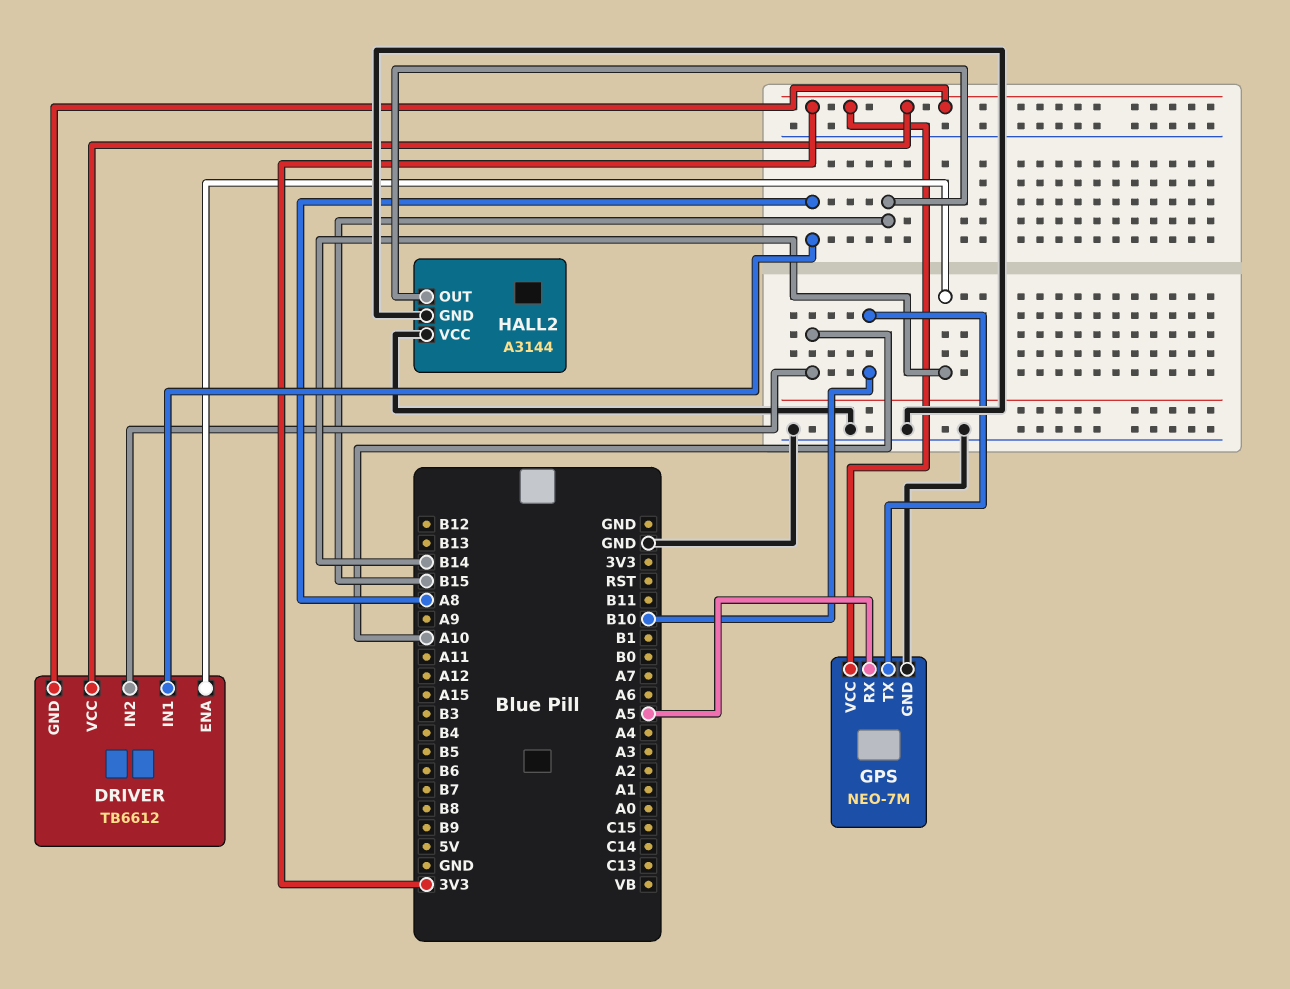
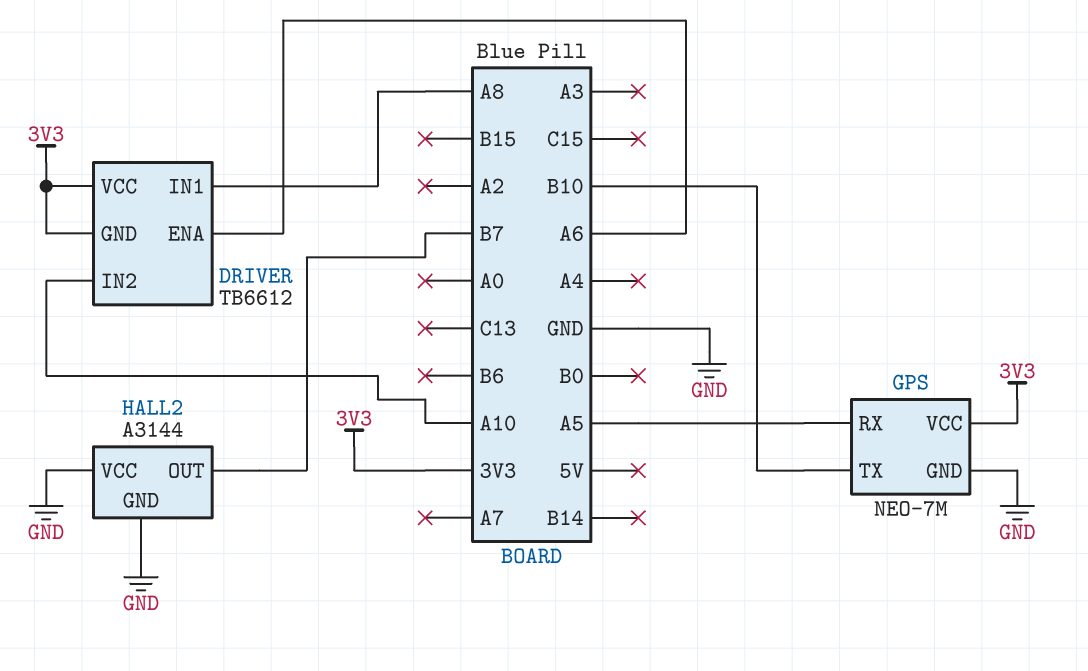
DRIVER pin ENA: B14 -> A6
HALL2 pin OUT: B15 -> B7

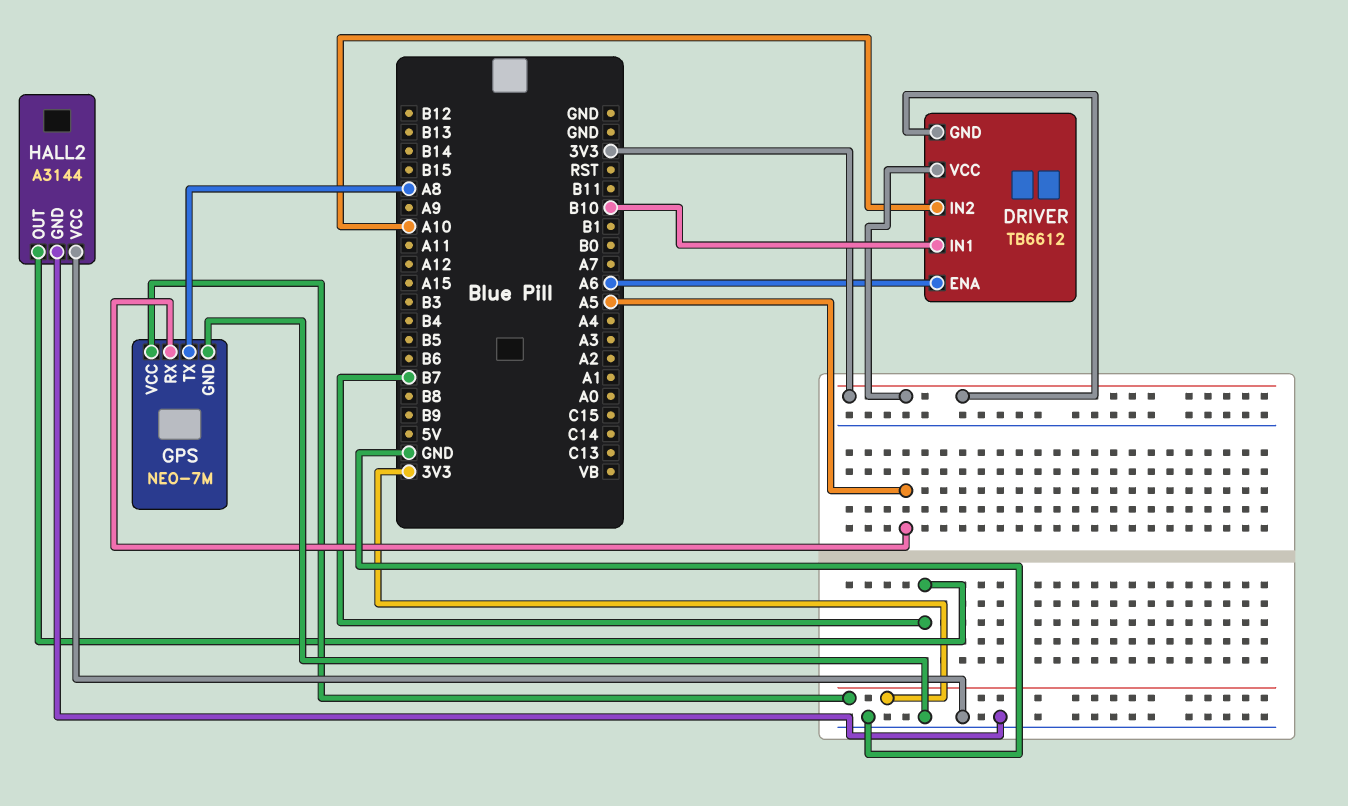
DRIVER pin IN1: A8 -> B10
GPS pin TX: B10 -> A8

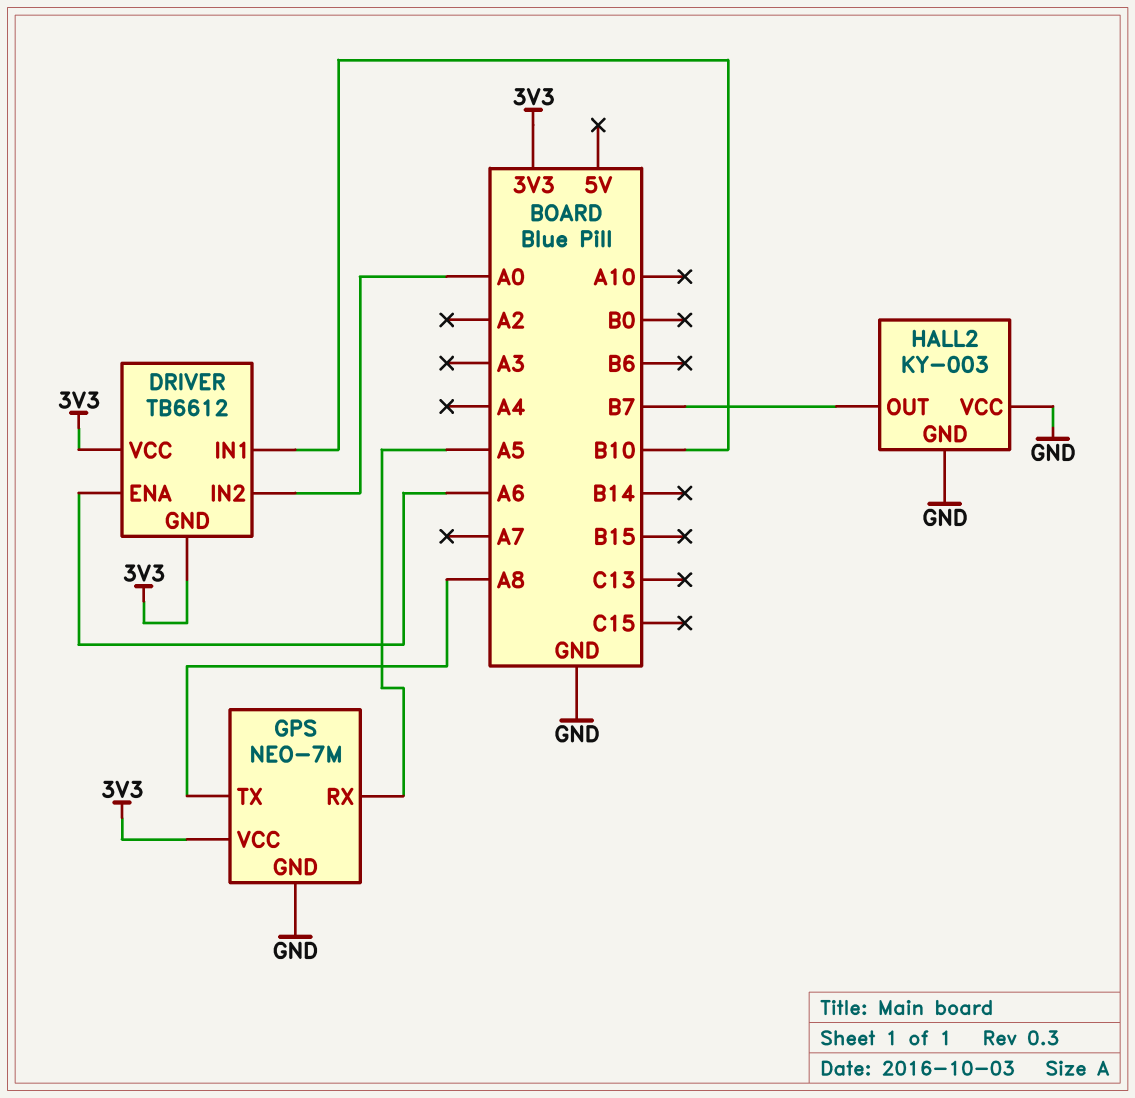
DRIVER pin IN2: A10 -> A0
HALL2: A3144 -> KY-003

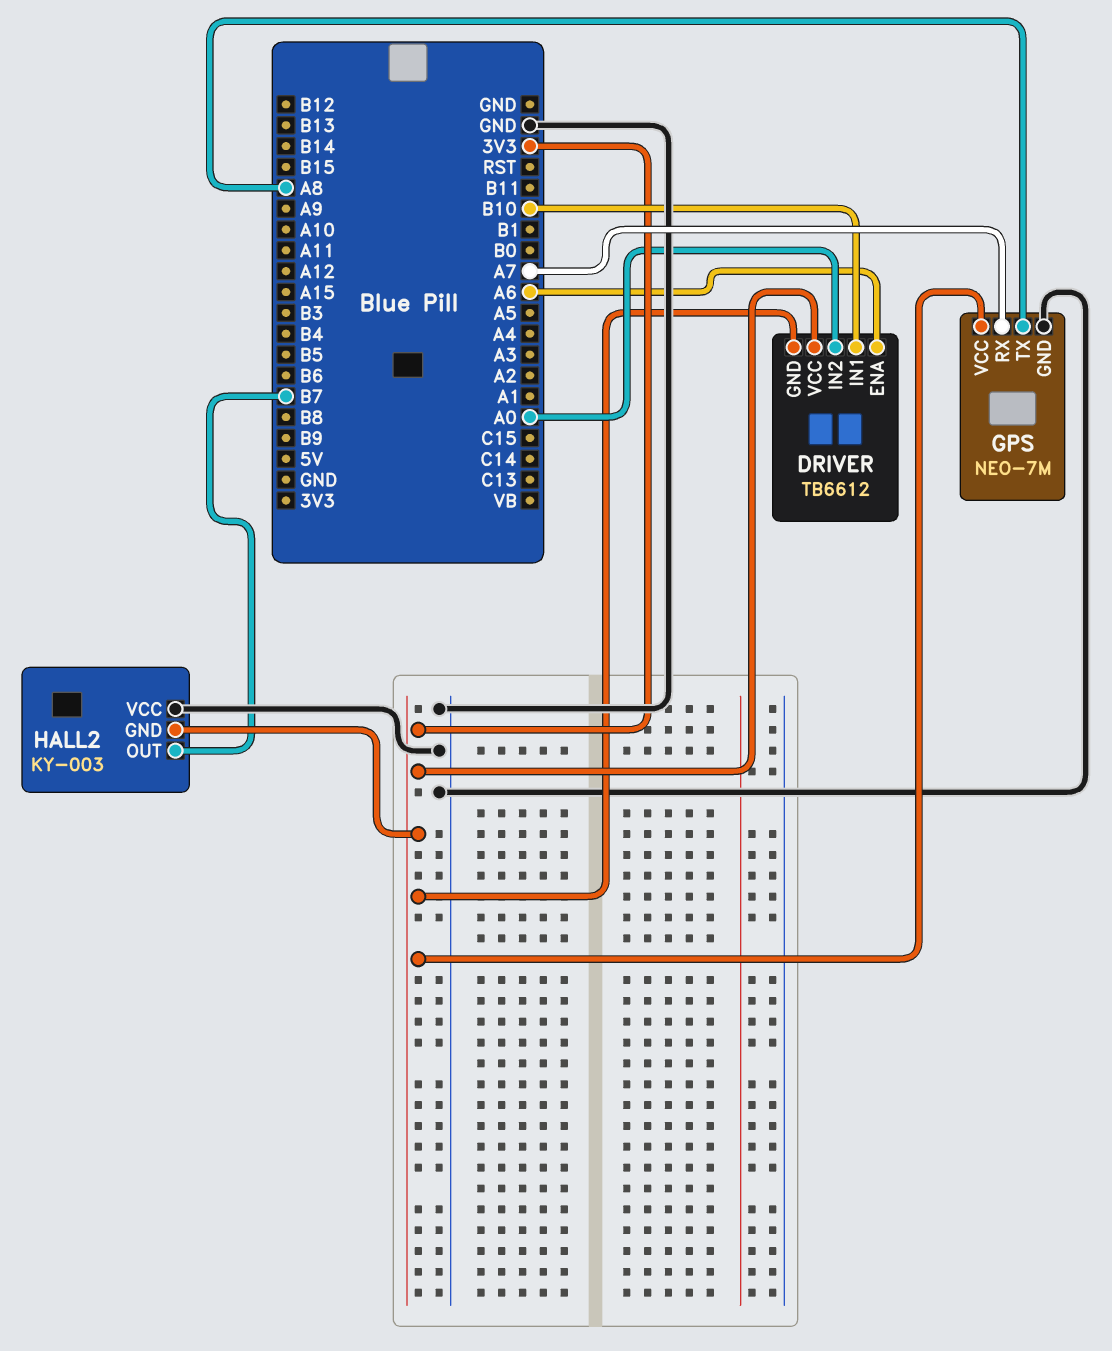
GPS pin RX: A5 -> A7
HALL2 pin GND: GND -> 3V3

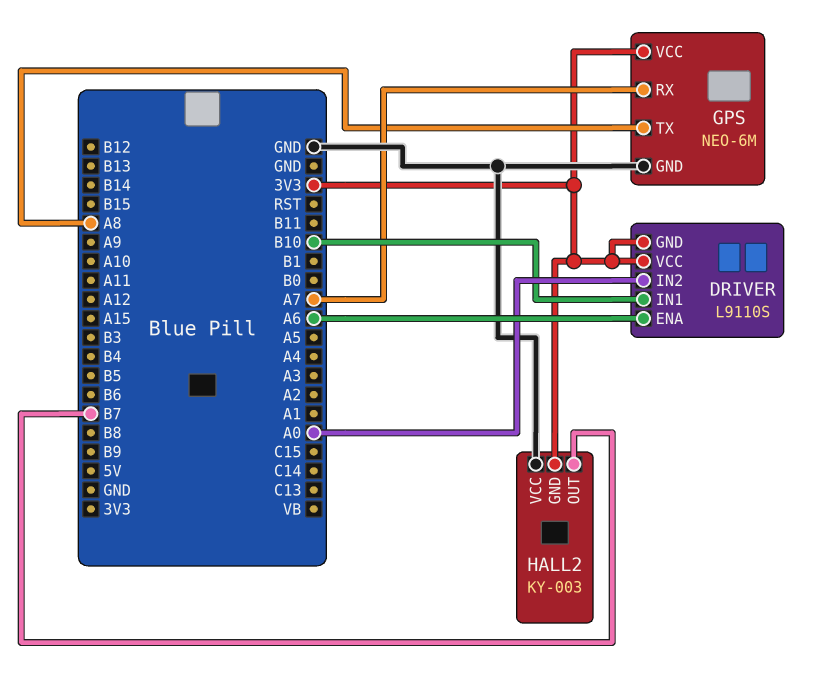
DRIVER: TB6612 -> L9110S
GPS: NEO-7M -> NEO-6M

